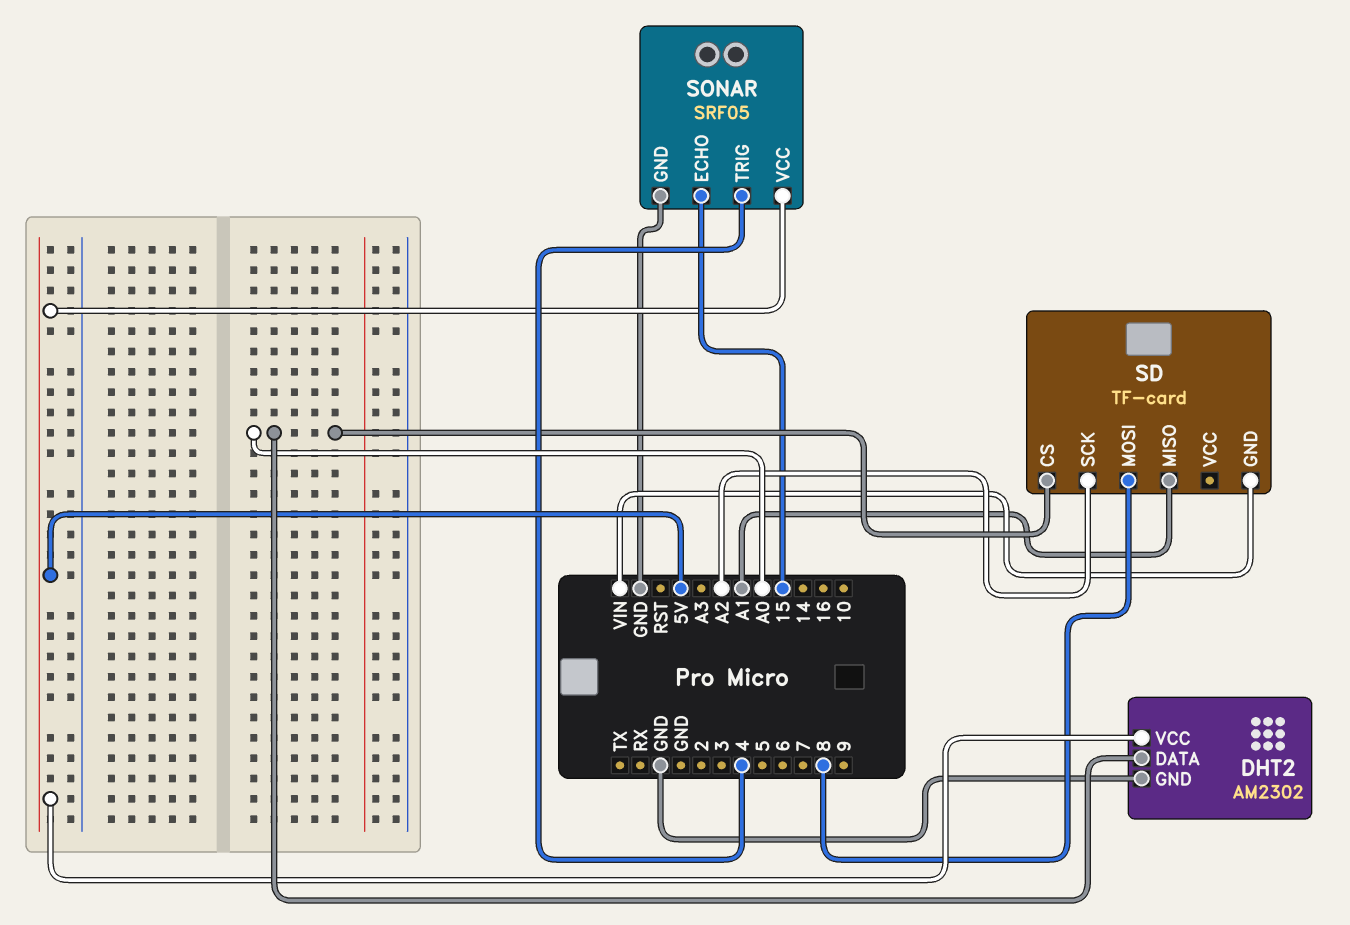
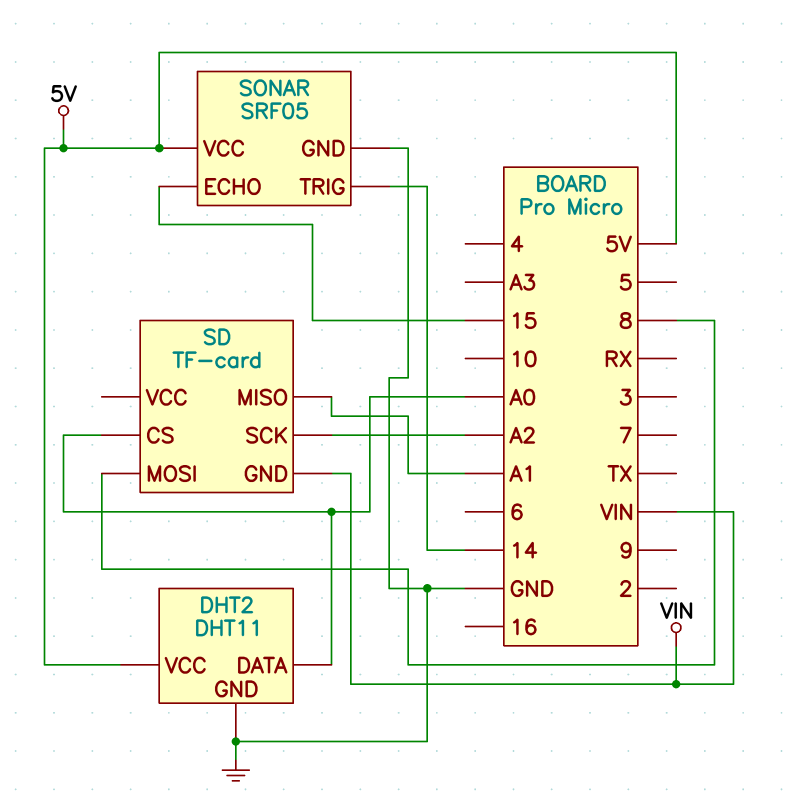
DHT2: AM2302 -> DHT11
SONAR pin TRIG: 4 -> 14

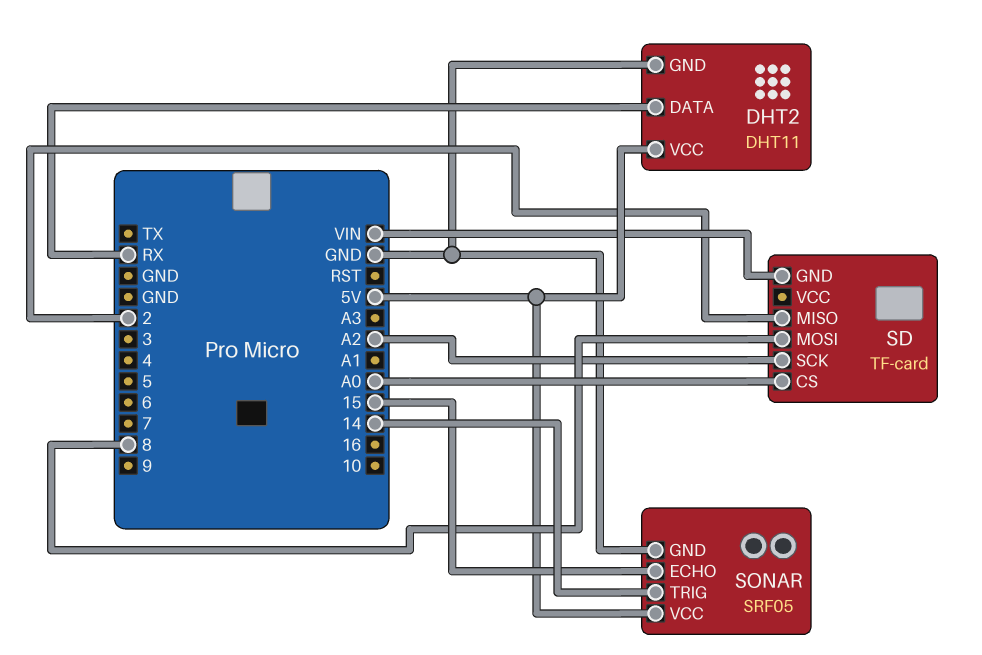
DHT2 pin DATA: A0 -> RX
SD pin MISO: A1 -> 2

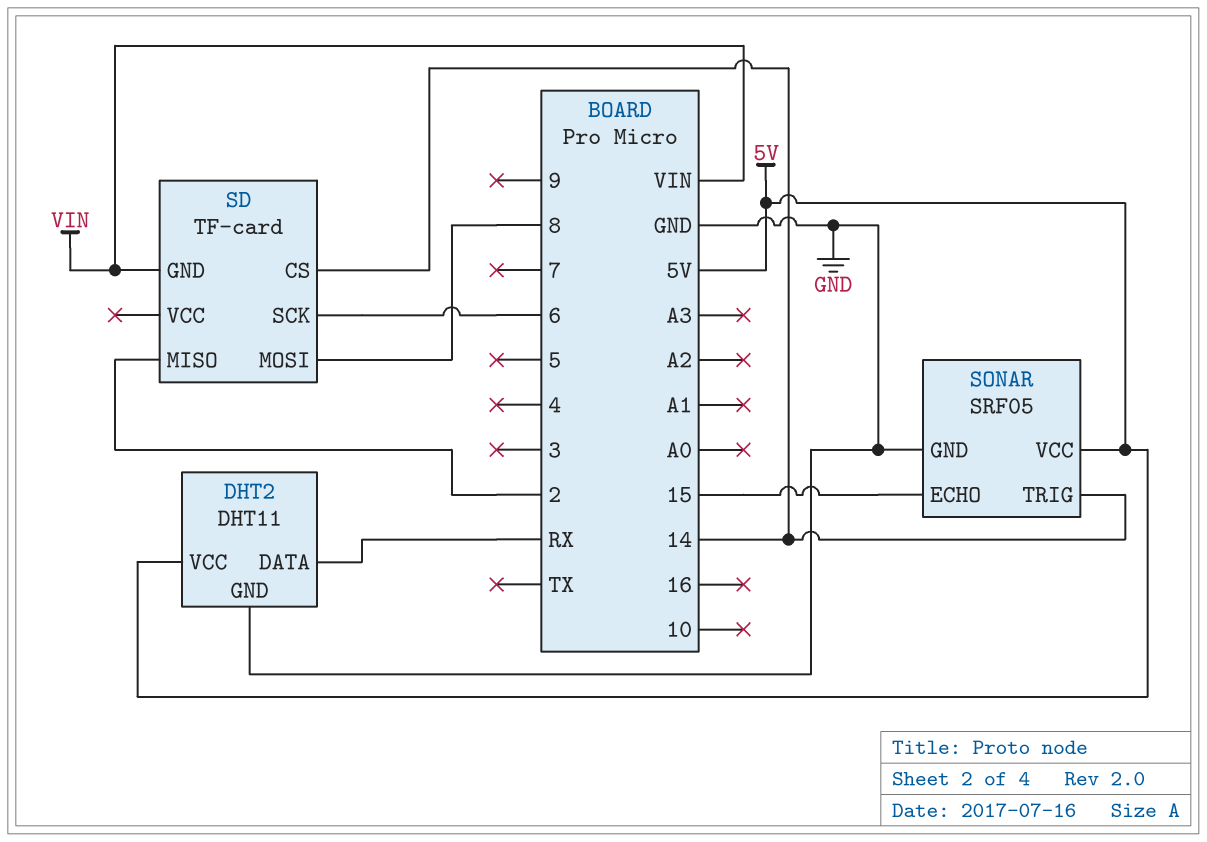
SD pin CS: A0 -> 14
SD pin SCK: A2 -> 6

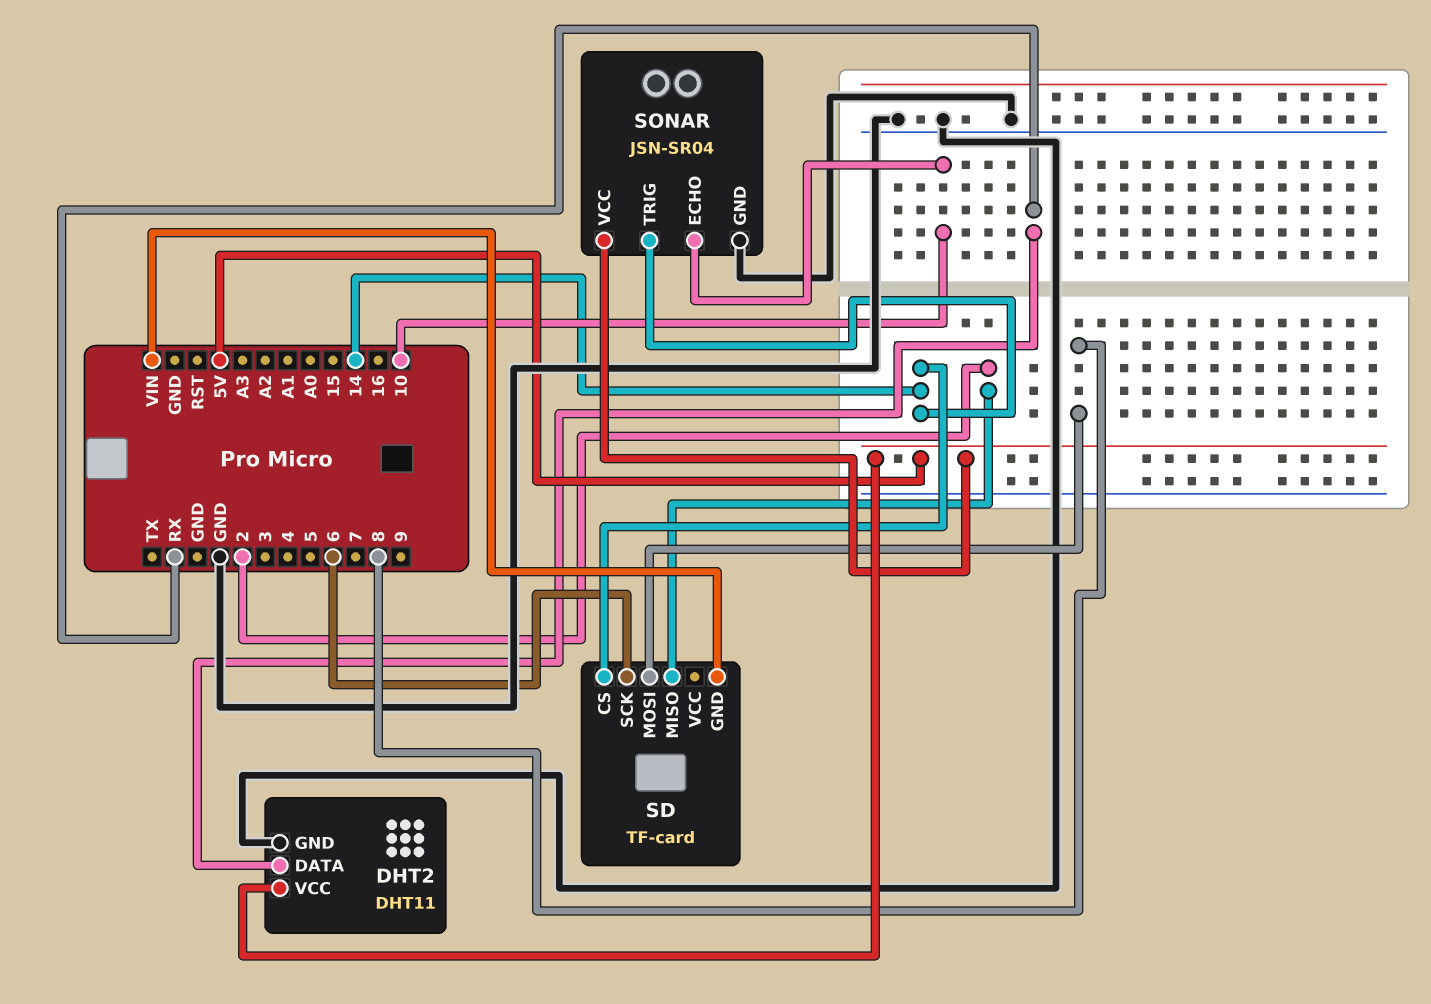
SONAR: SRF05 -> JSN-SR04
SONAR pin ECHO: 15 -> 10

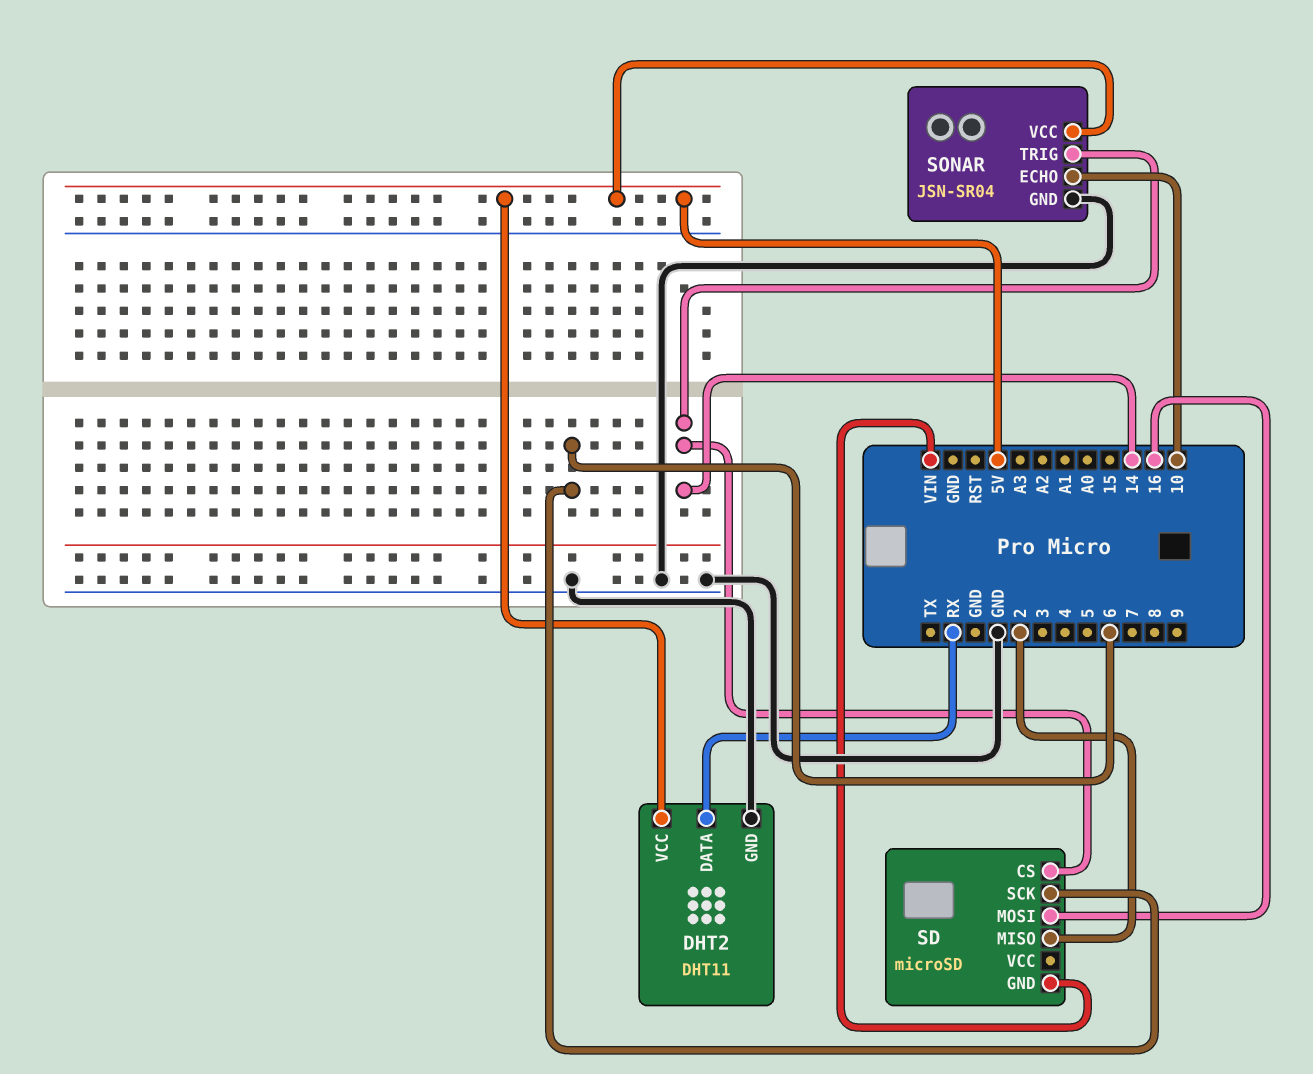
SD: TF-card -> microSD
SD pin MOSI: 8 -> 16

